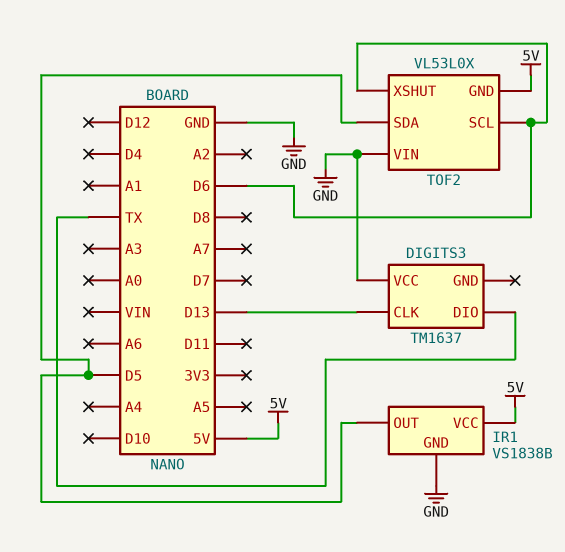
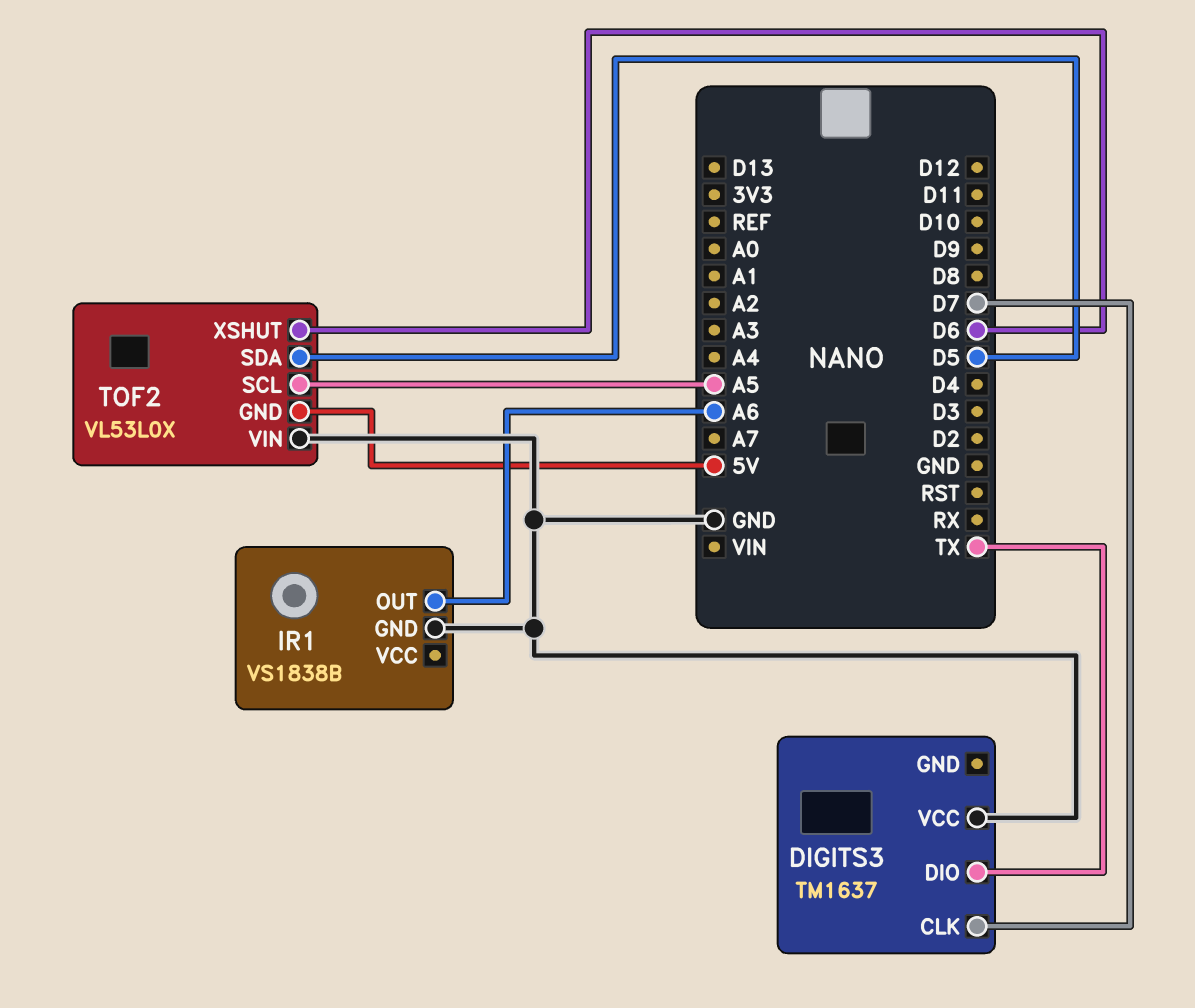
DIGITS3 pin CLK: D13 -> D7
IR1 pin OUT: D5 -> A6
IR1 pin VCC: 5V -> none
TOF2 pin SCL: D6 -> A5

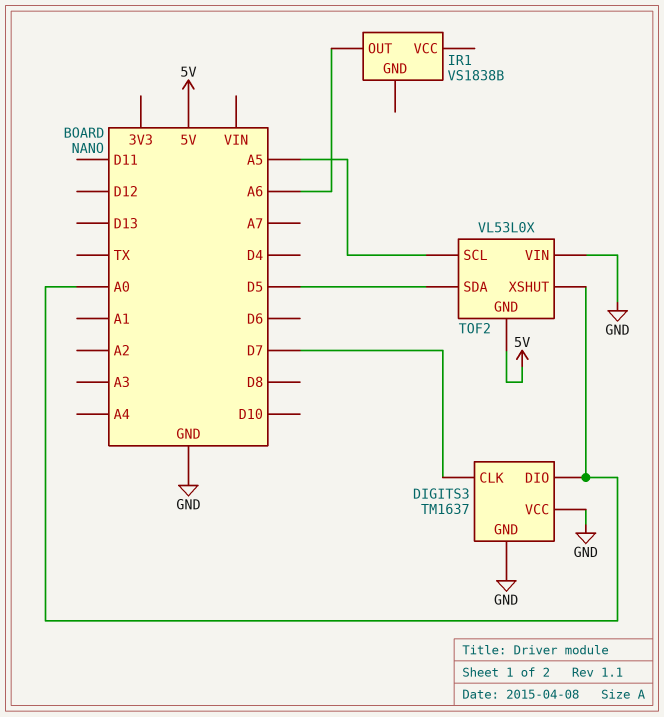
DIGITS3 pin DIO: TX -> A0
DIGITS3 pin GND: none -> GND
IR1 pin GND: GND -> none
TOF2 pin XSHUT: D6 -> A0

